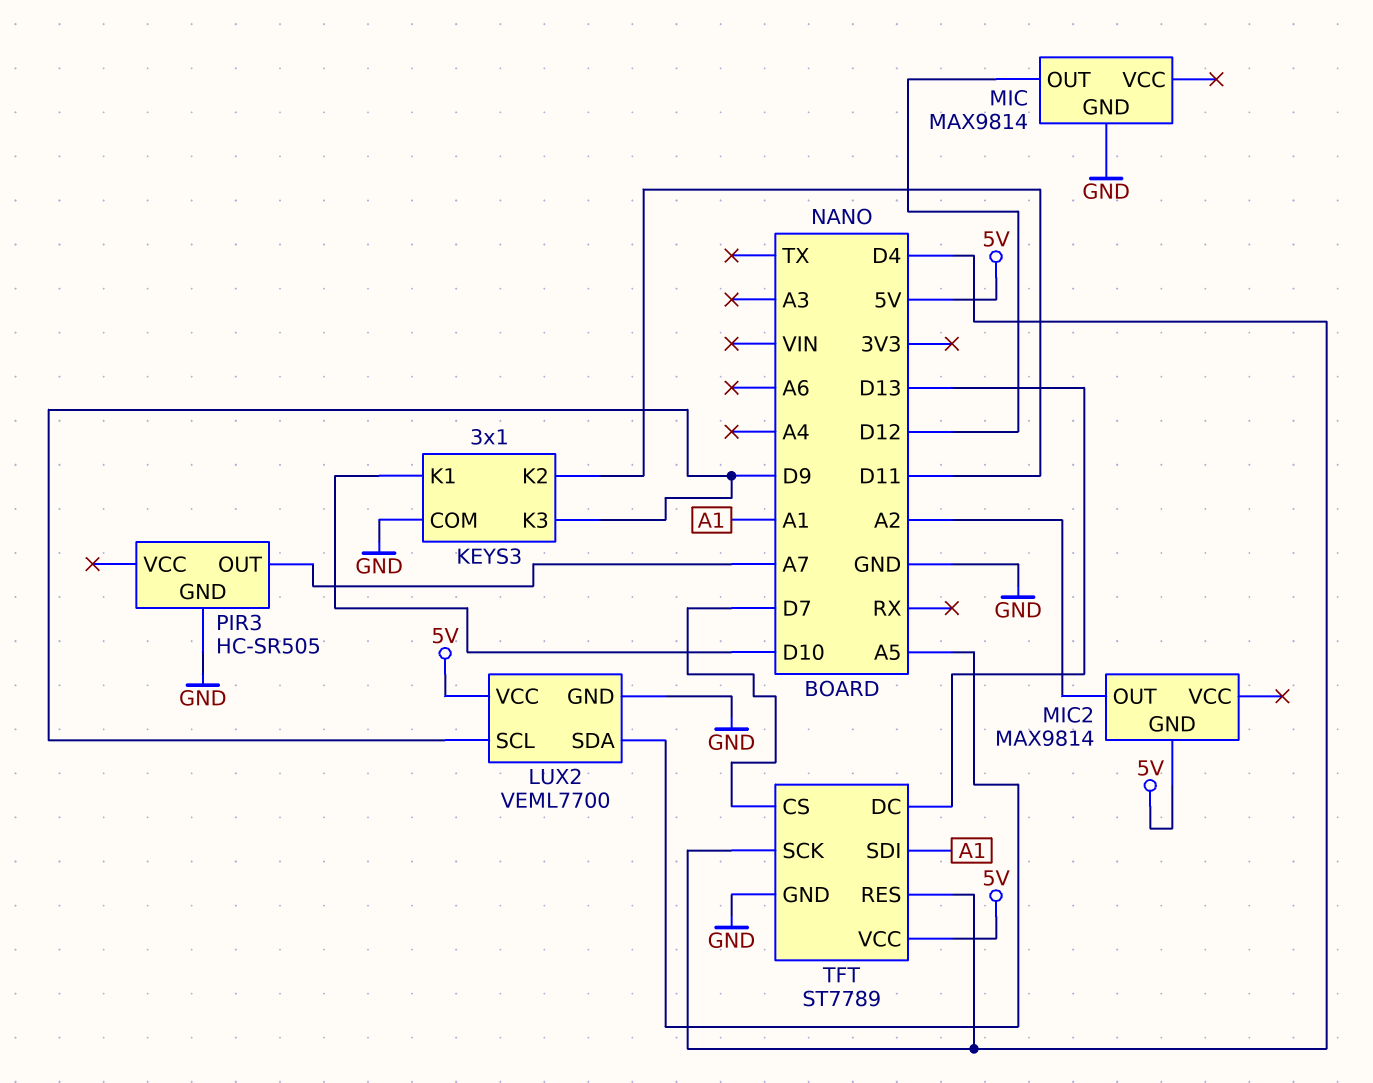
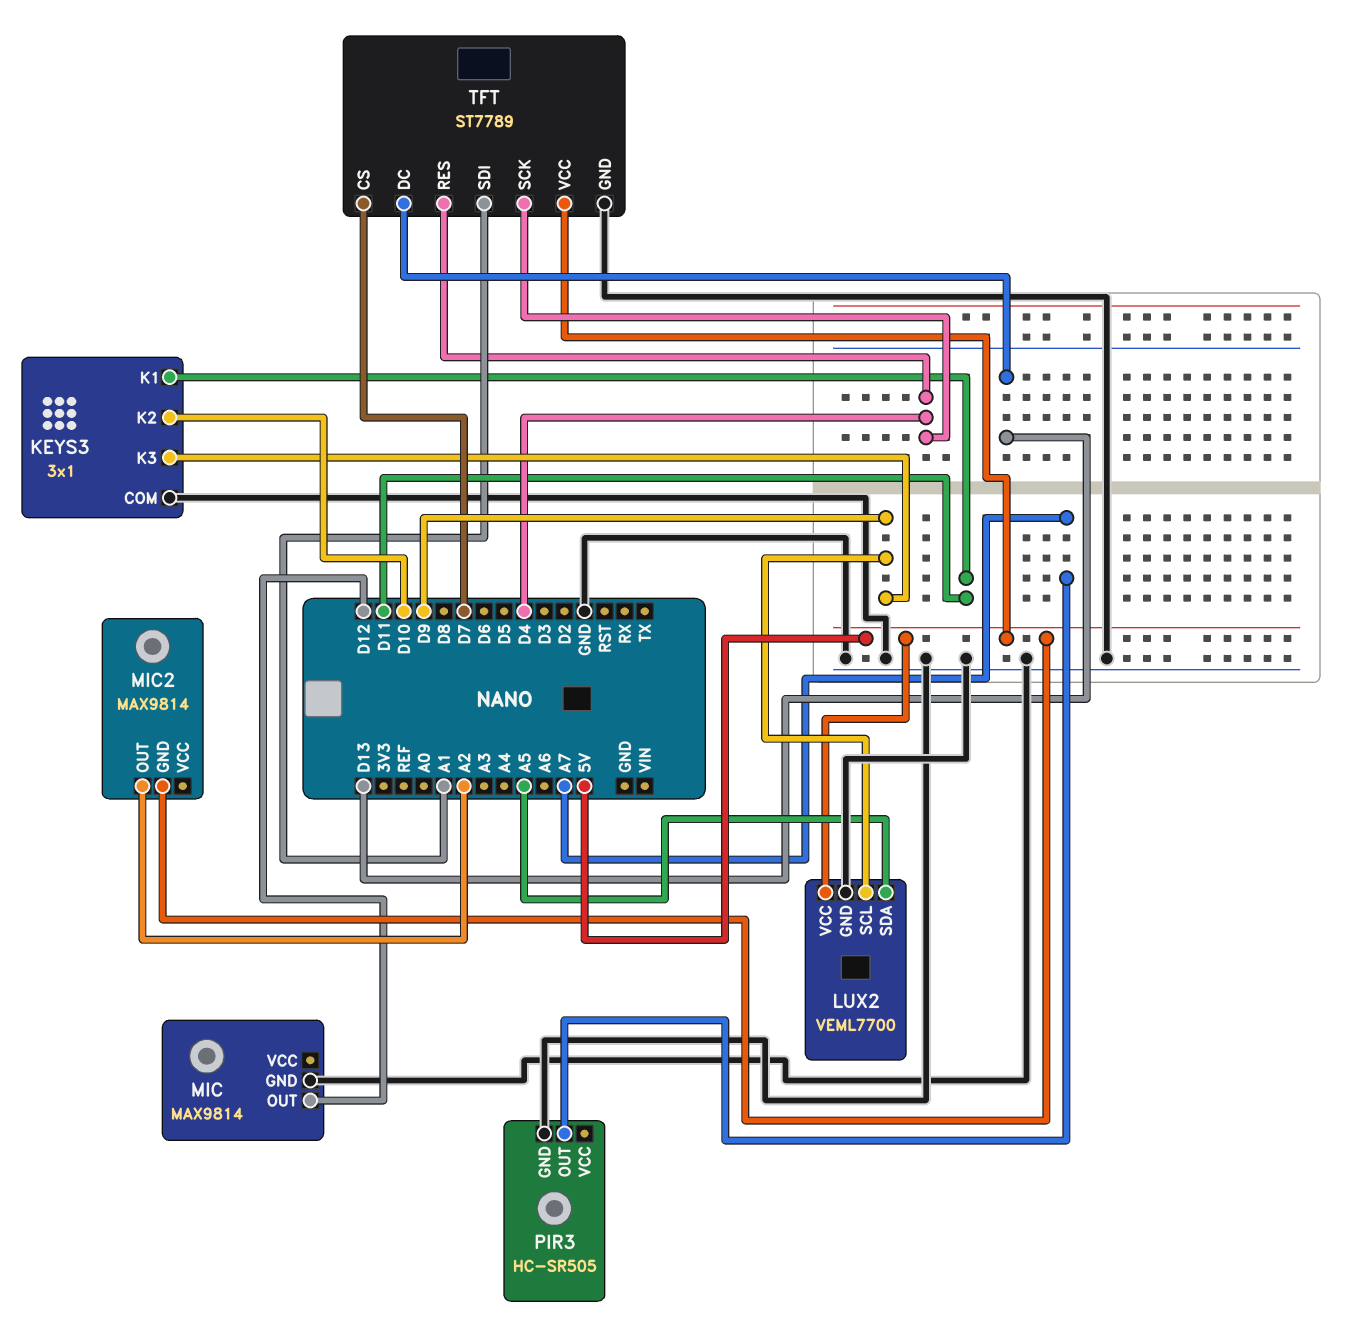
KEYS3 pin K1: D10 -> D11
KEYS3 pin K2: D11 -> D10

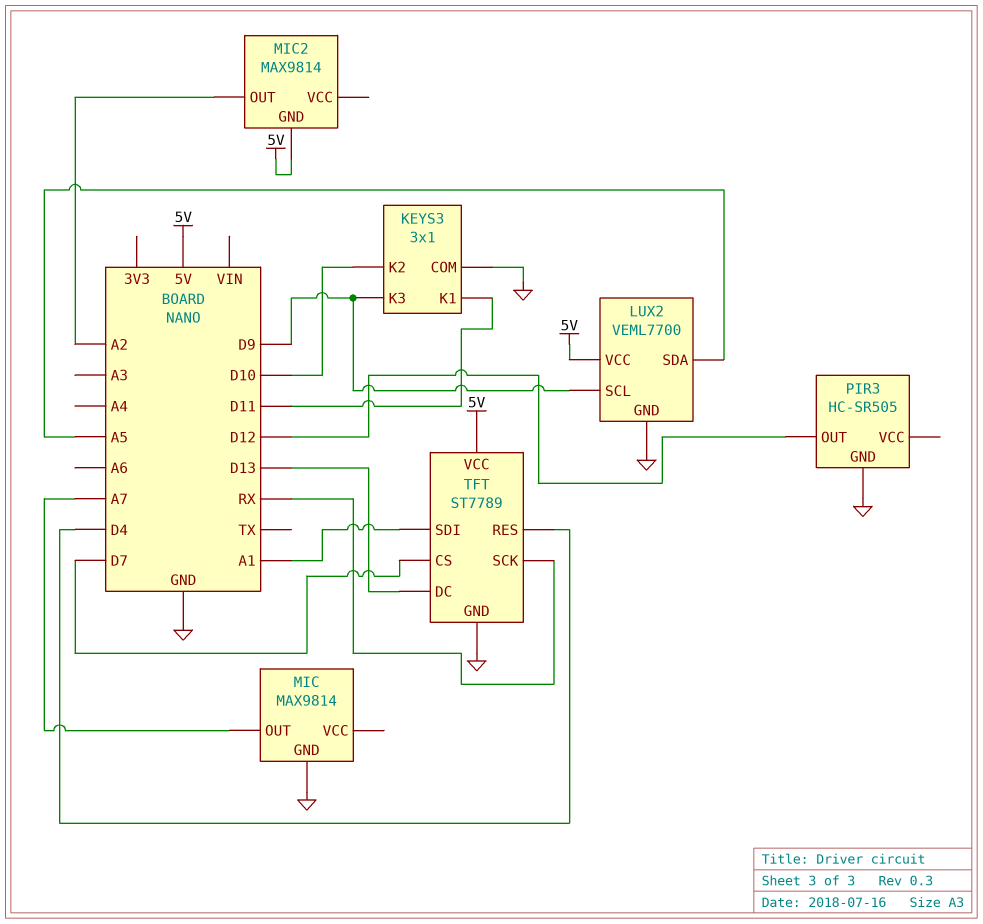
MIC pin OUT: D12 -> A7
PIR3 pin OUT: A7 -> D12
TFT pin SCK: D4 -> RX

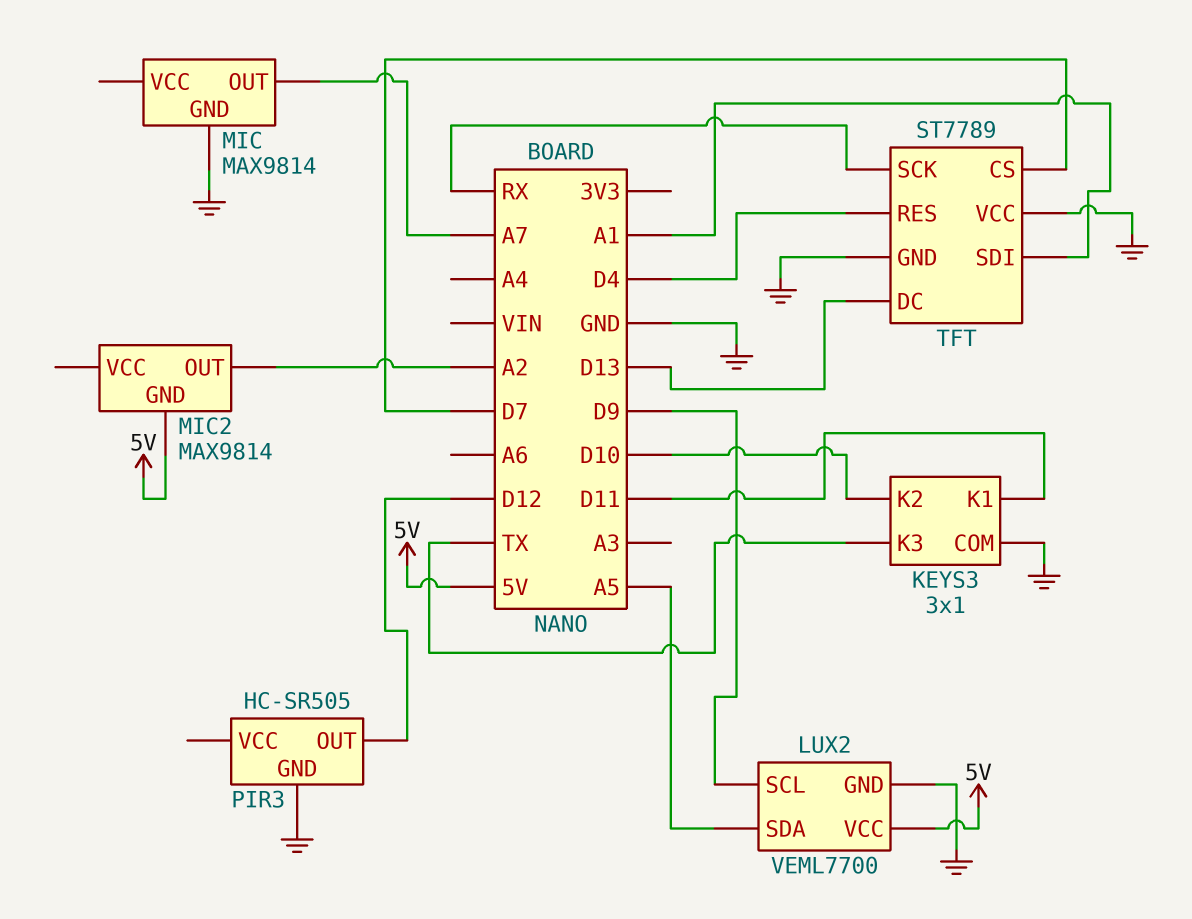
KEYS3 pin K3: D9 -> TX
TFT pin VCC: 5V -> GND

